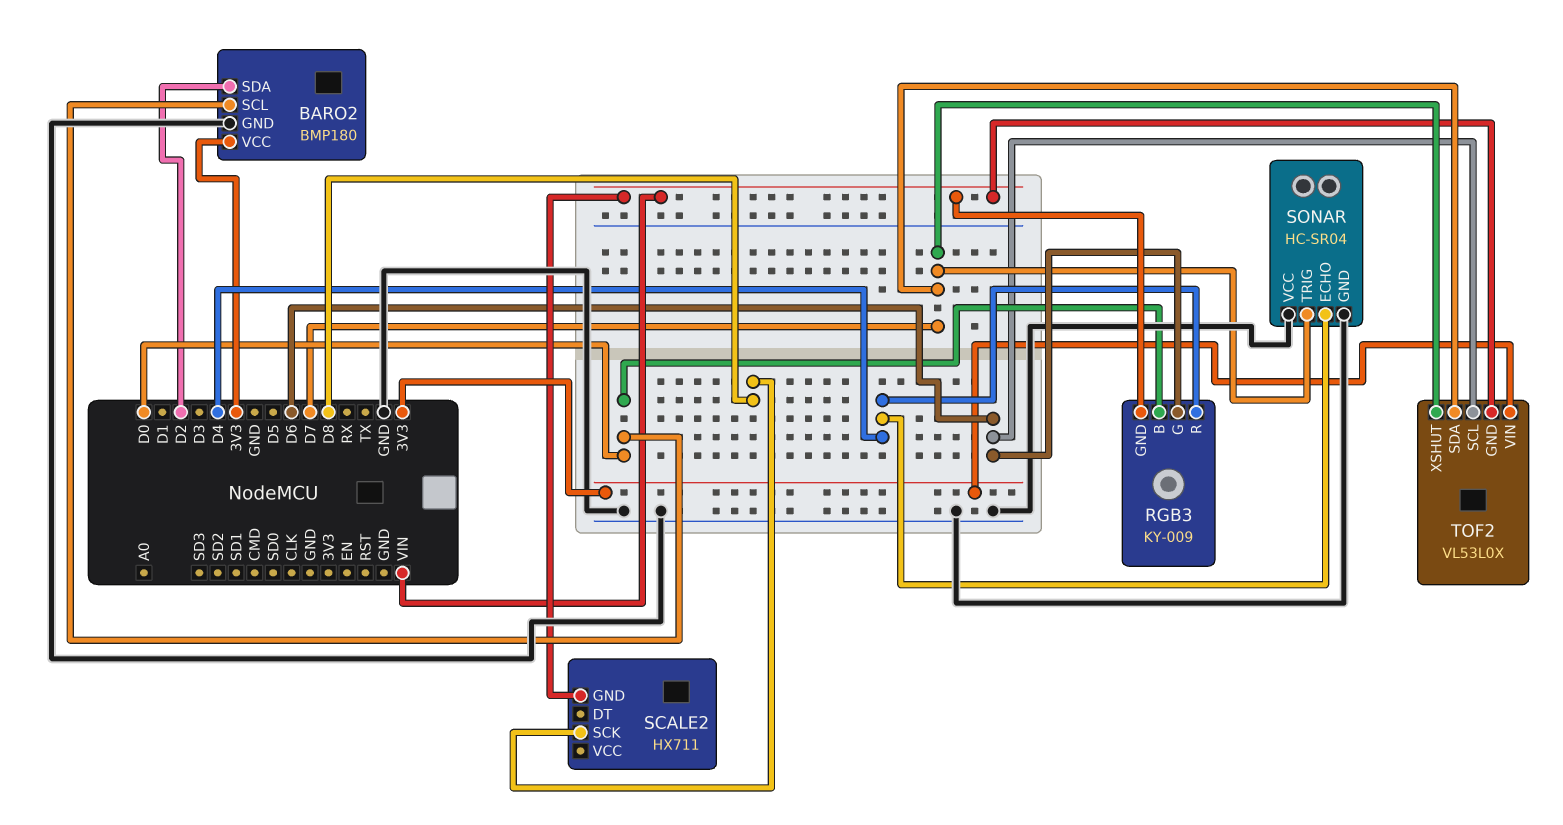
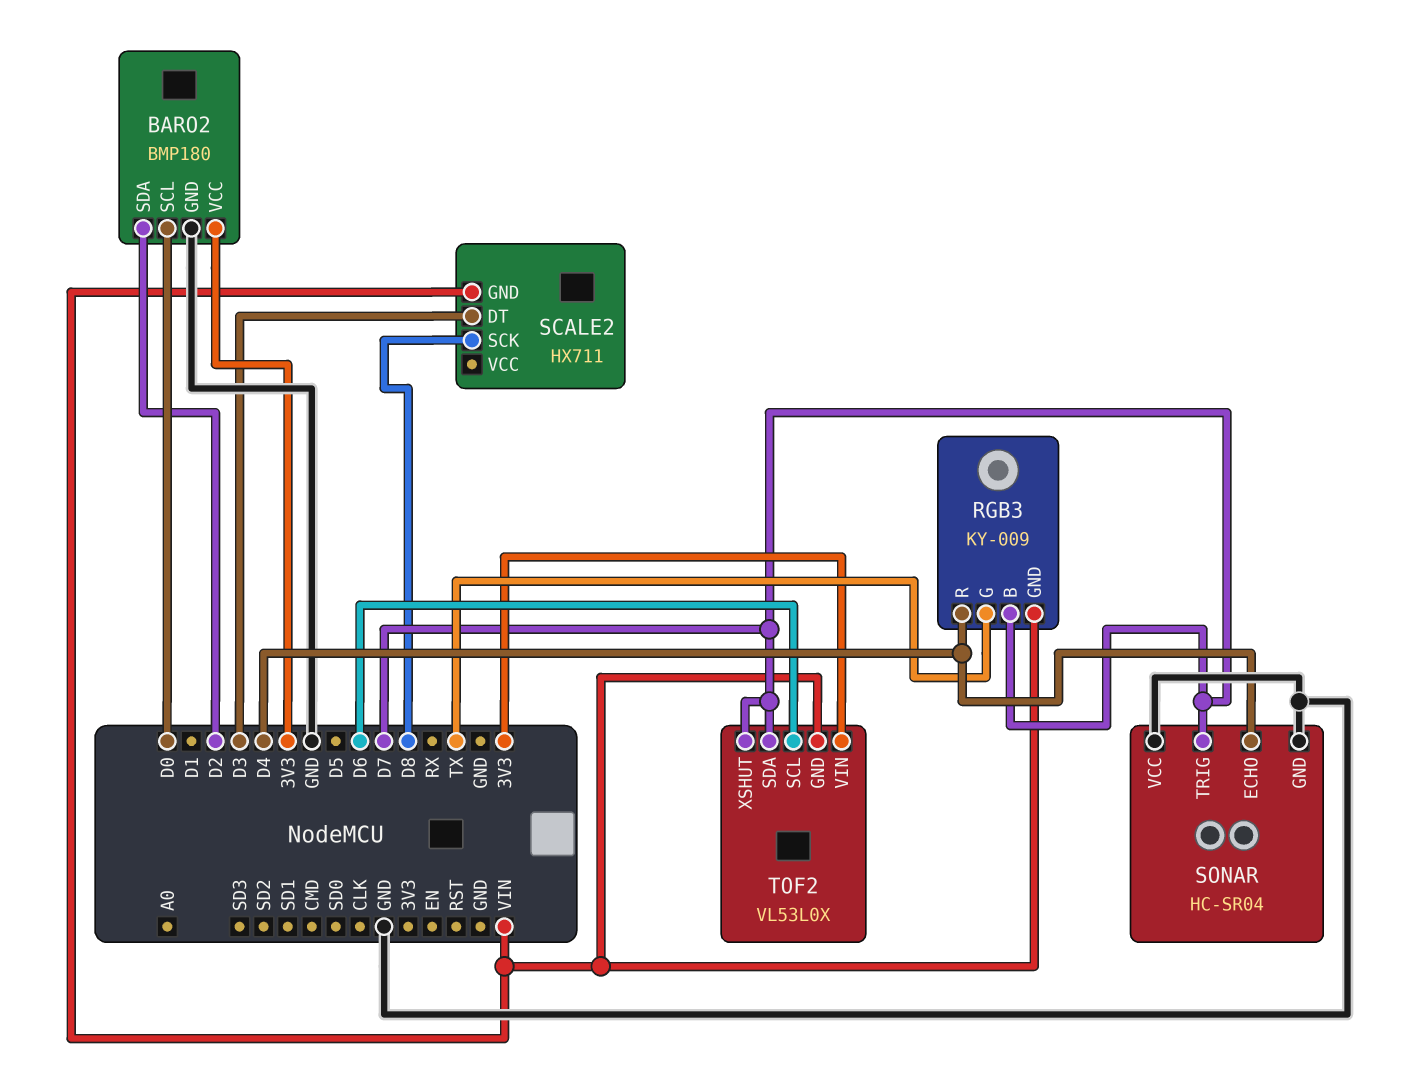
RGB3 pin B: D0 -> D7
RGB3 pin G: D6 -> TX
SCALE2 pin DT: none -> D3

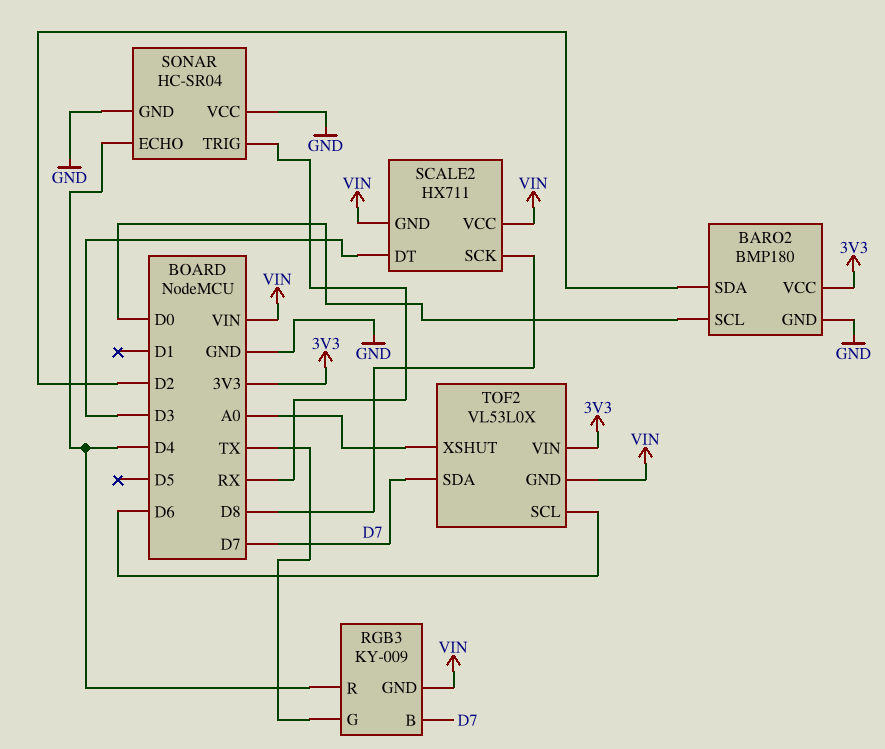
SCALE2 pin VCC: none -> VIN
SONAR pin TRIG: D7 -> RX
TOF2 pin XSHUT: D7 -> A0

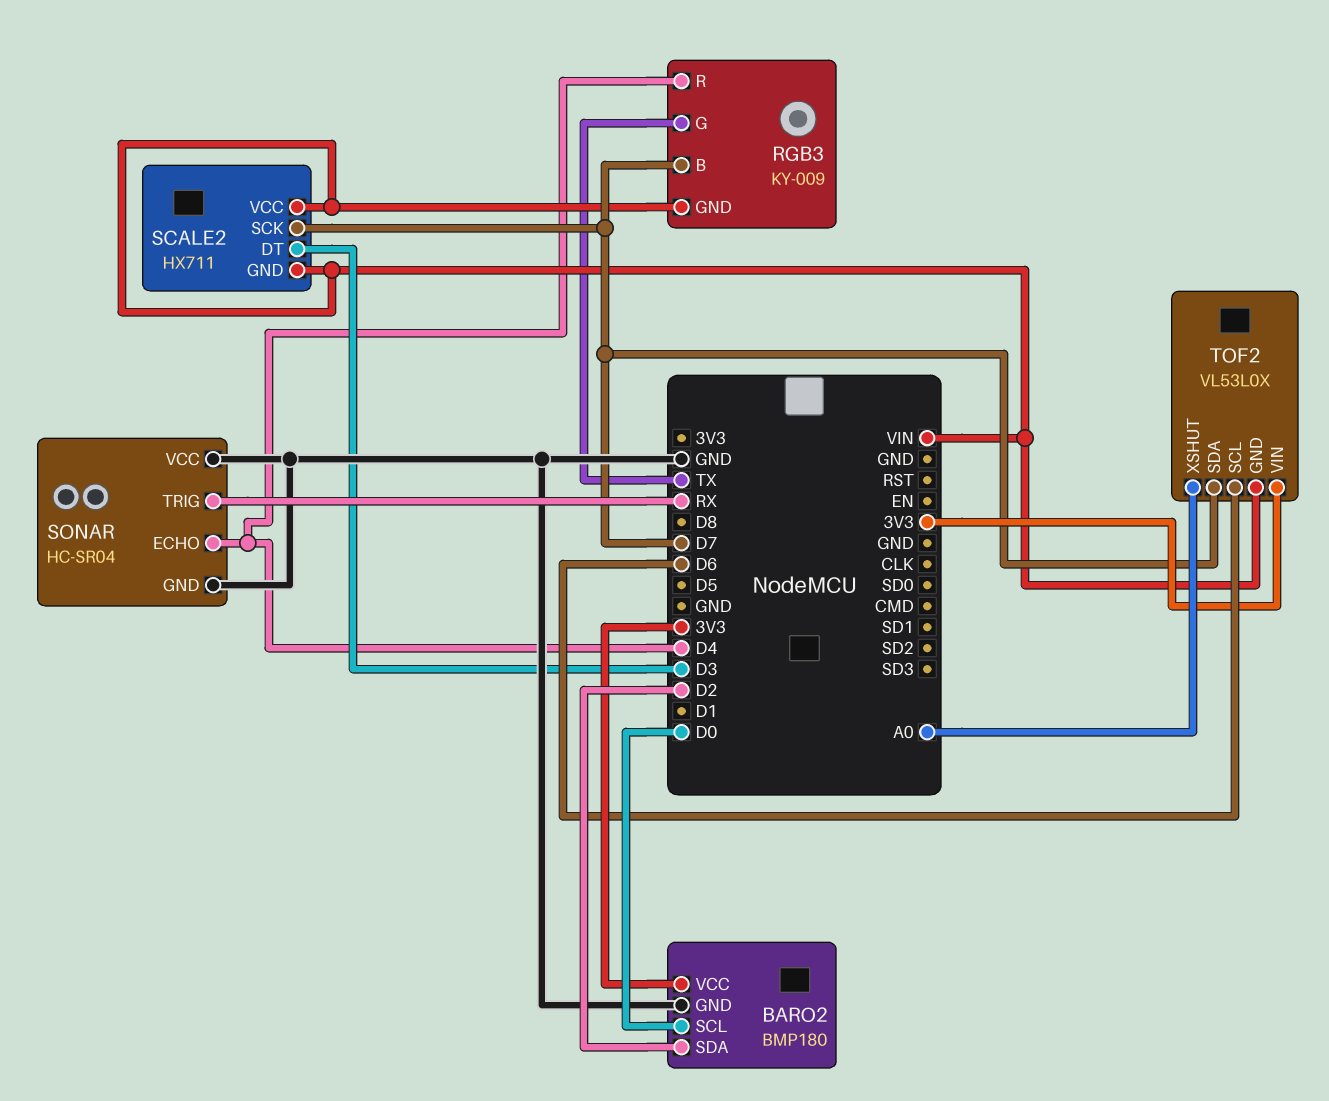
SCALE2 pin SCK: D8 -> D7

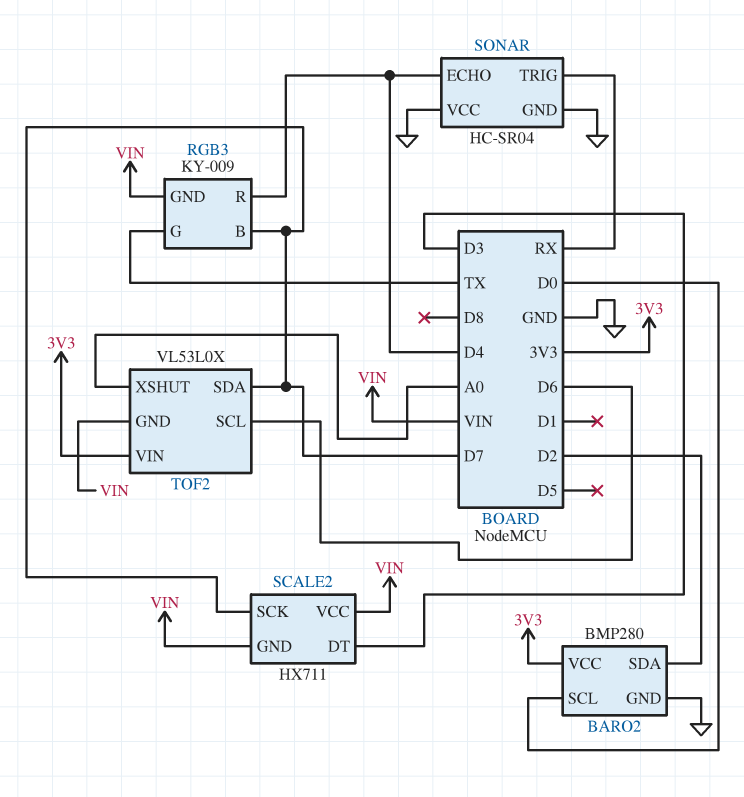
BARO2: BMP180 -> BMP280

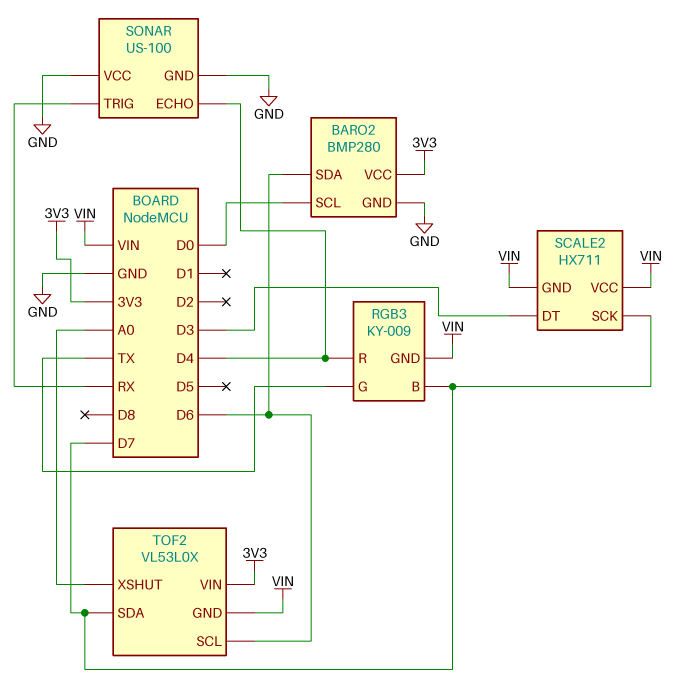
BARO2 pin SDA: D2 -> D6
SONAR: HC-SR04 -> US-100

